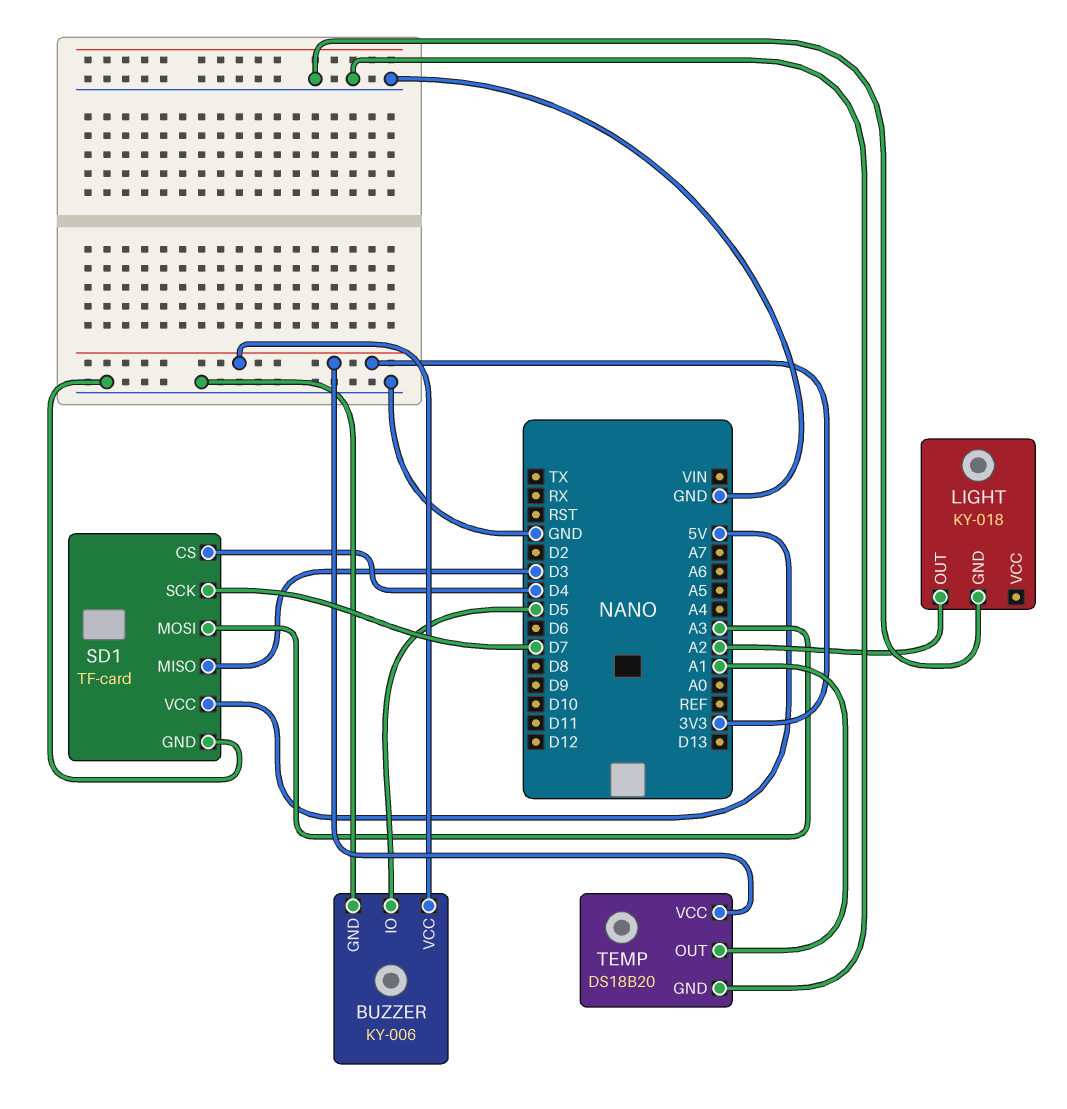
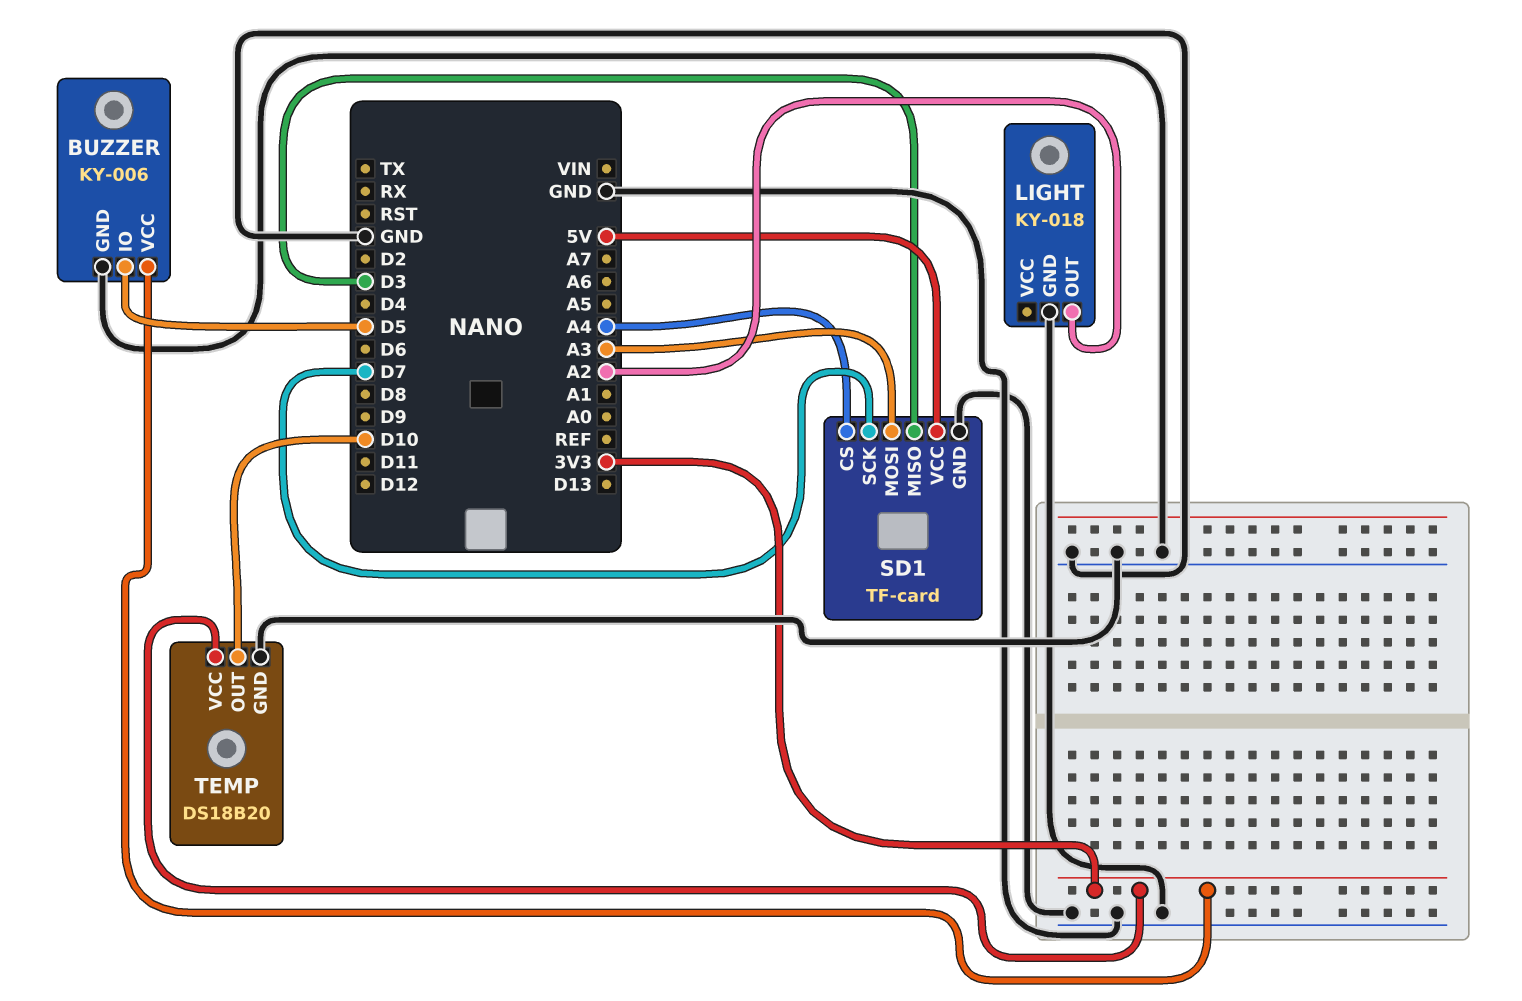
SD1 pin CS: D4 -> A4
TEMP pin OUT: A1 -> D10

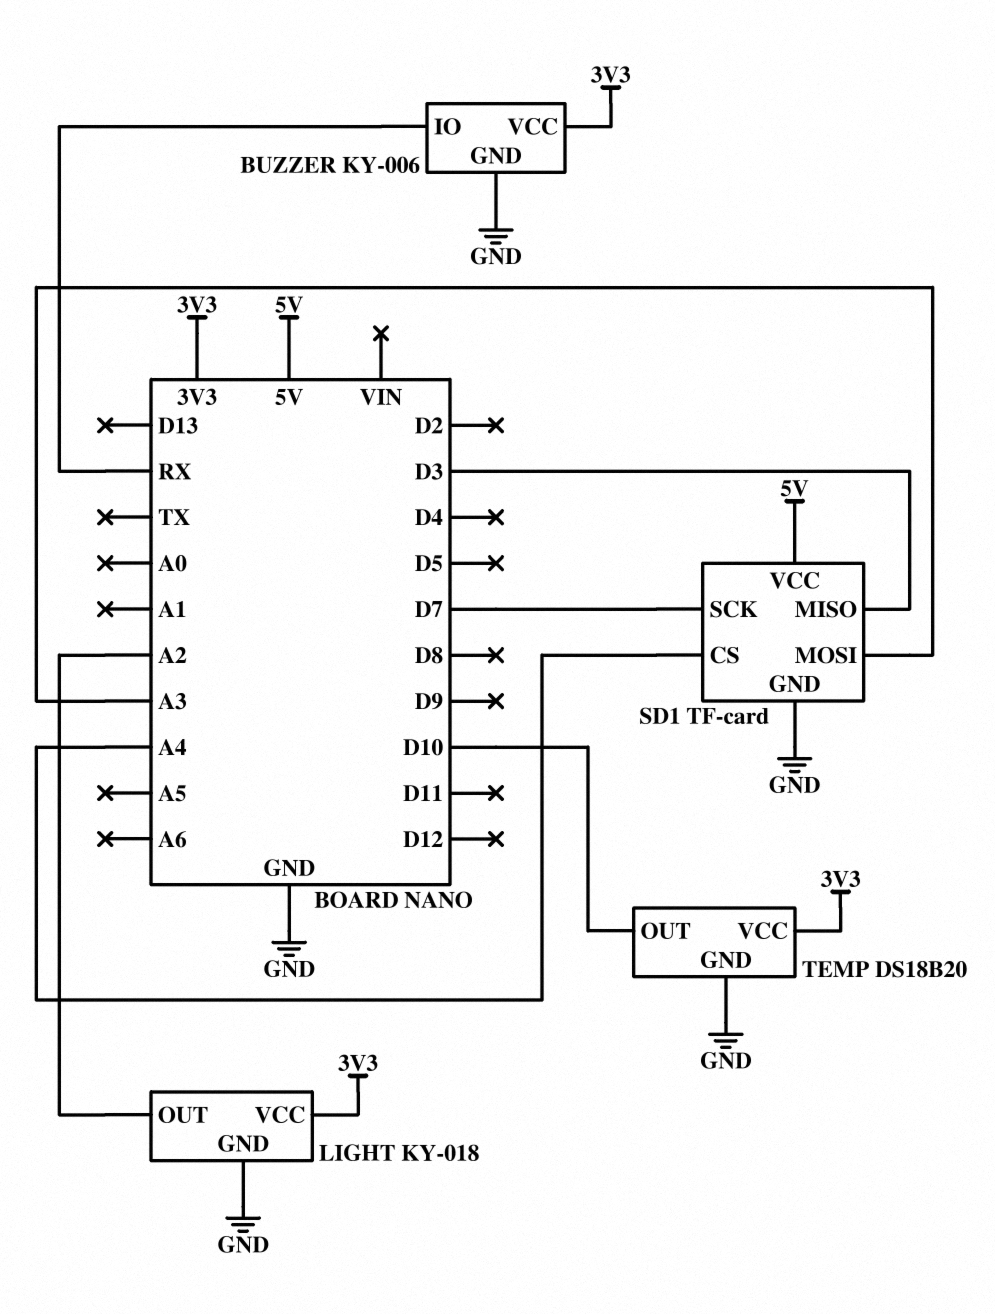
BUZZER pin IO: D5 -> RX
LIGHT pin VCC: none -> 3V3

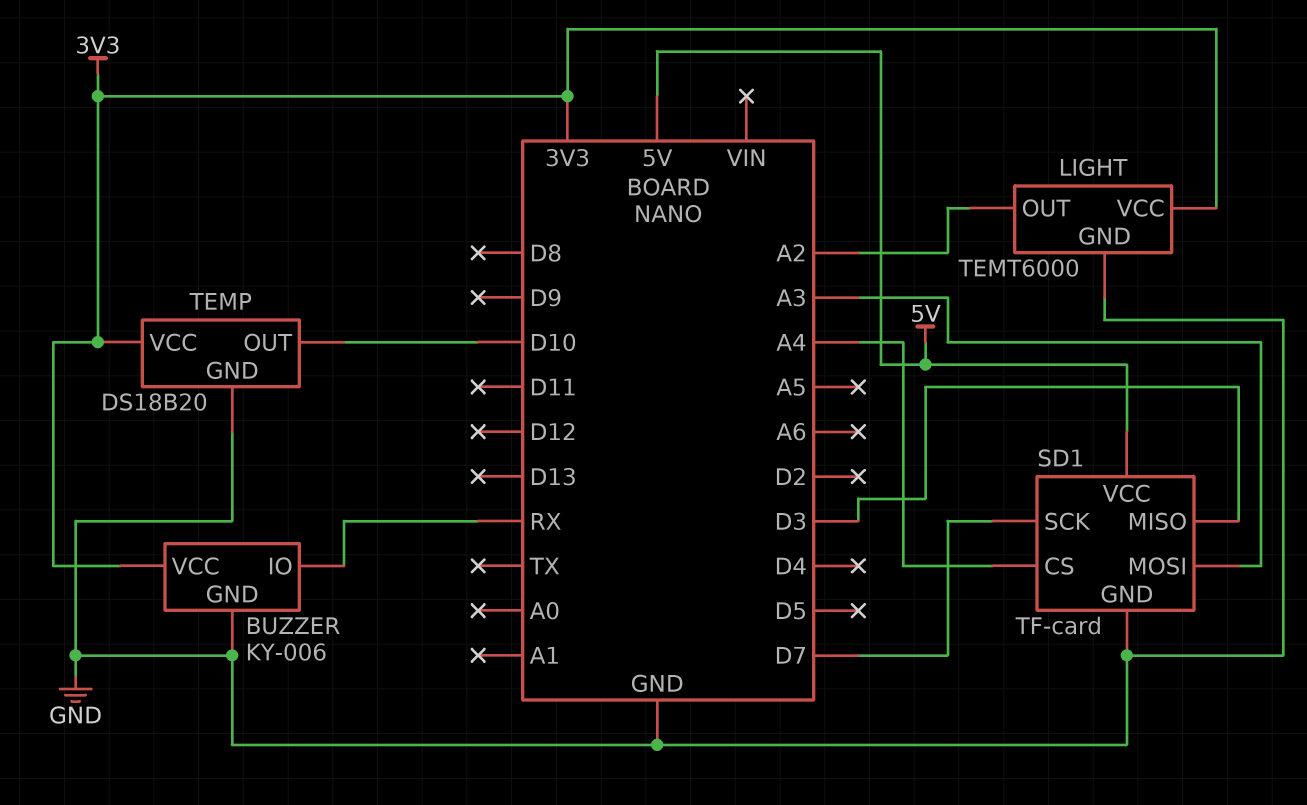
LIGHT: KY-018 -> TEMT6000

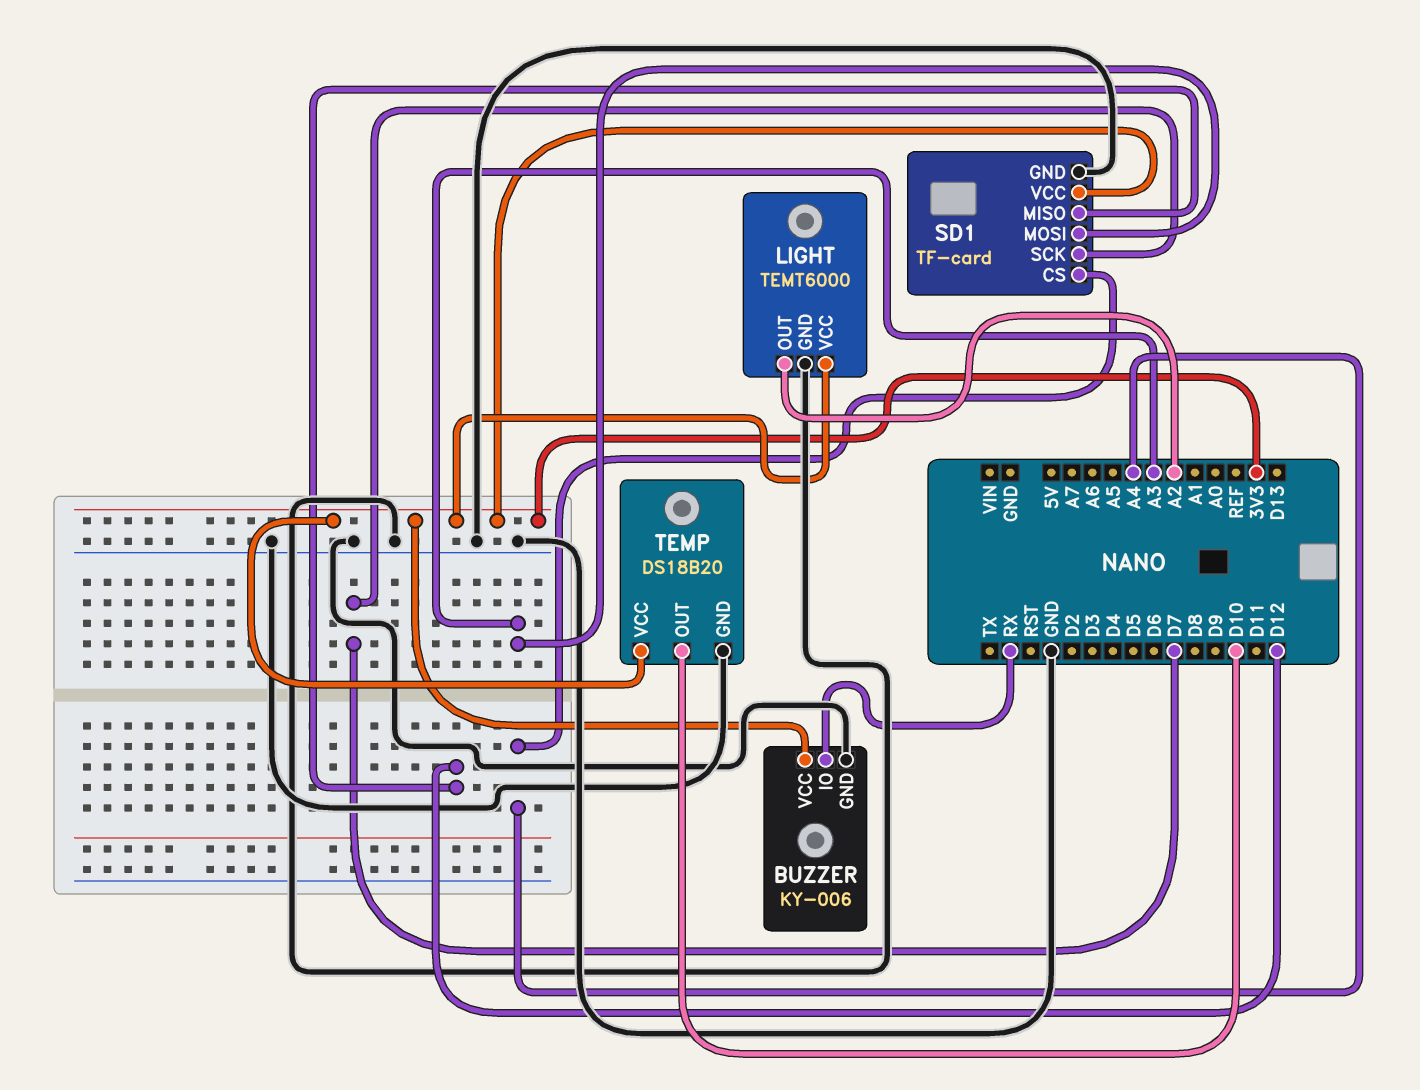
SD1 pin MISO: D3 -> D12
SD1 pin VCC: 5V -> 3V3

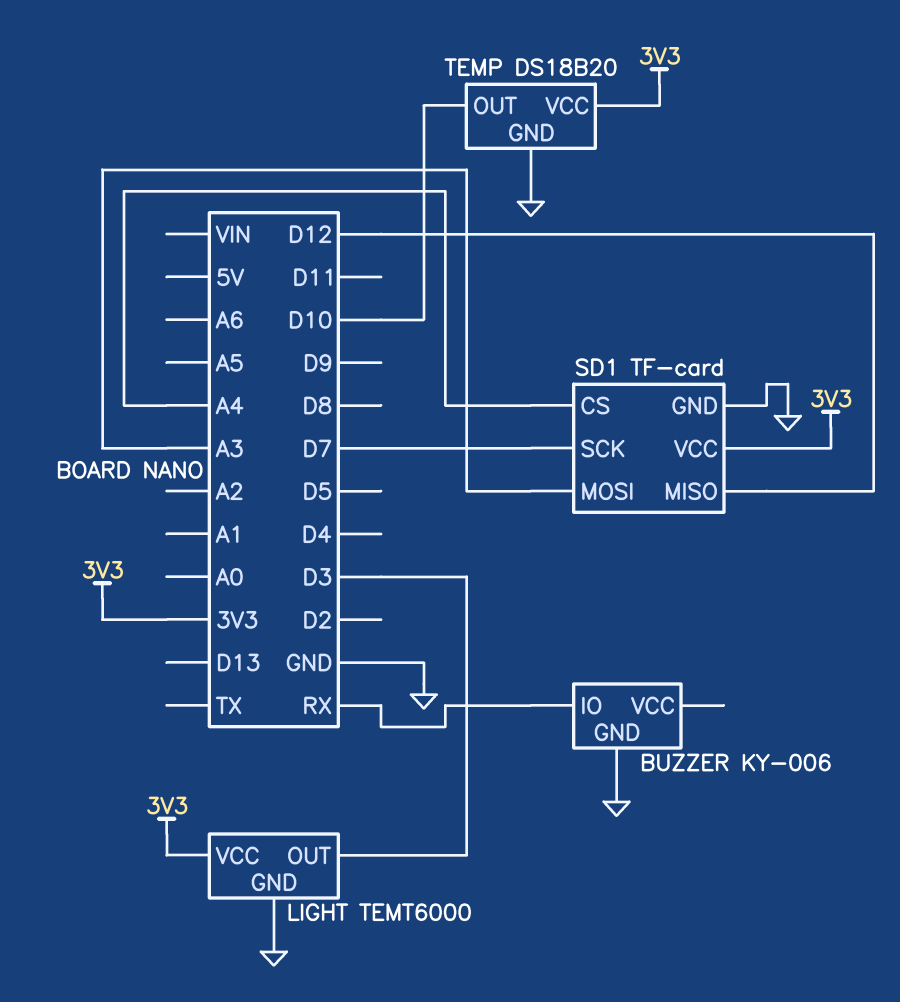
BUZZER pin VCC: 3V3 -> none
LIGHT pin OUT: A2 -> D3

